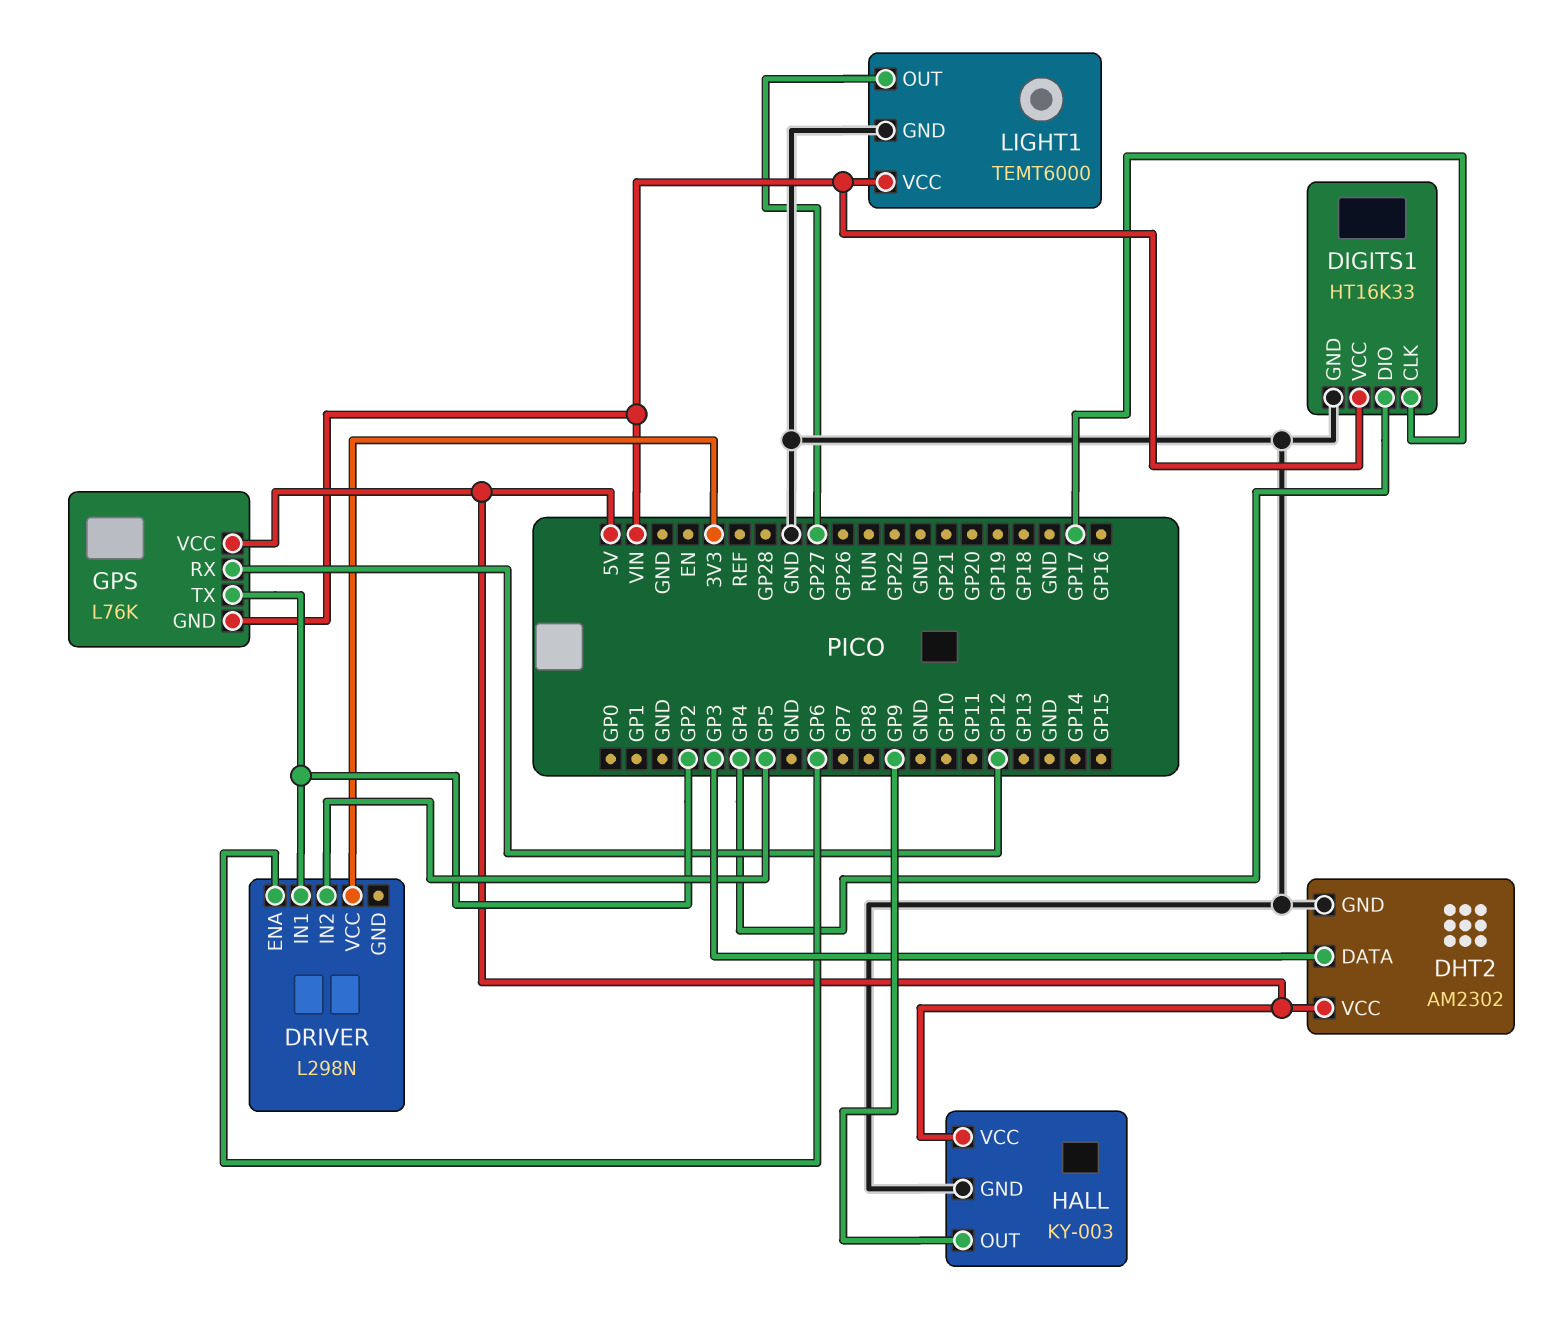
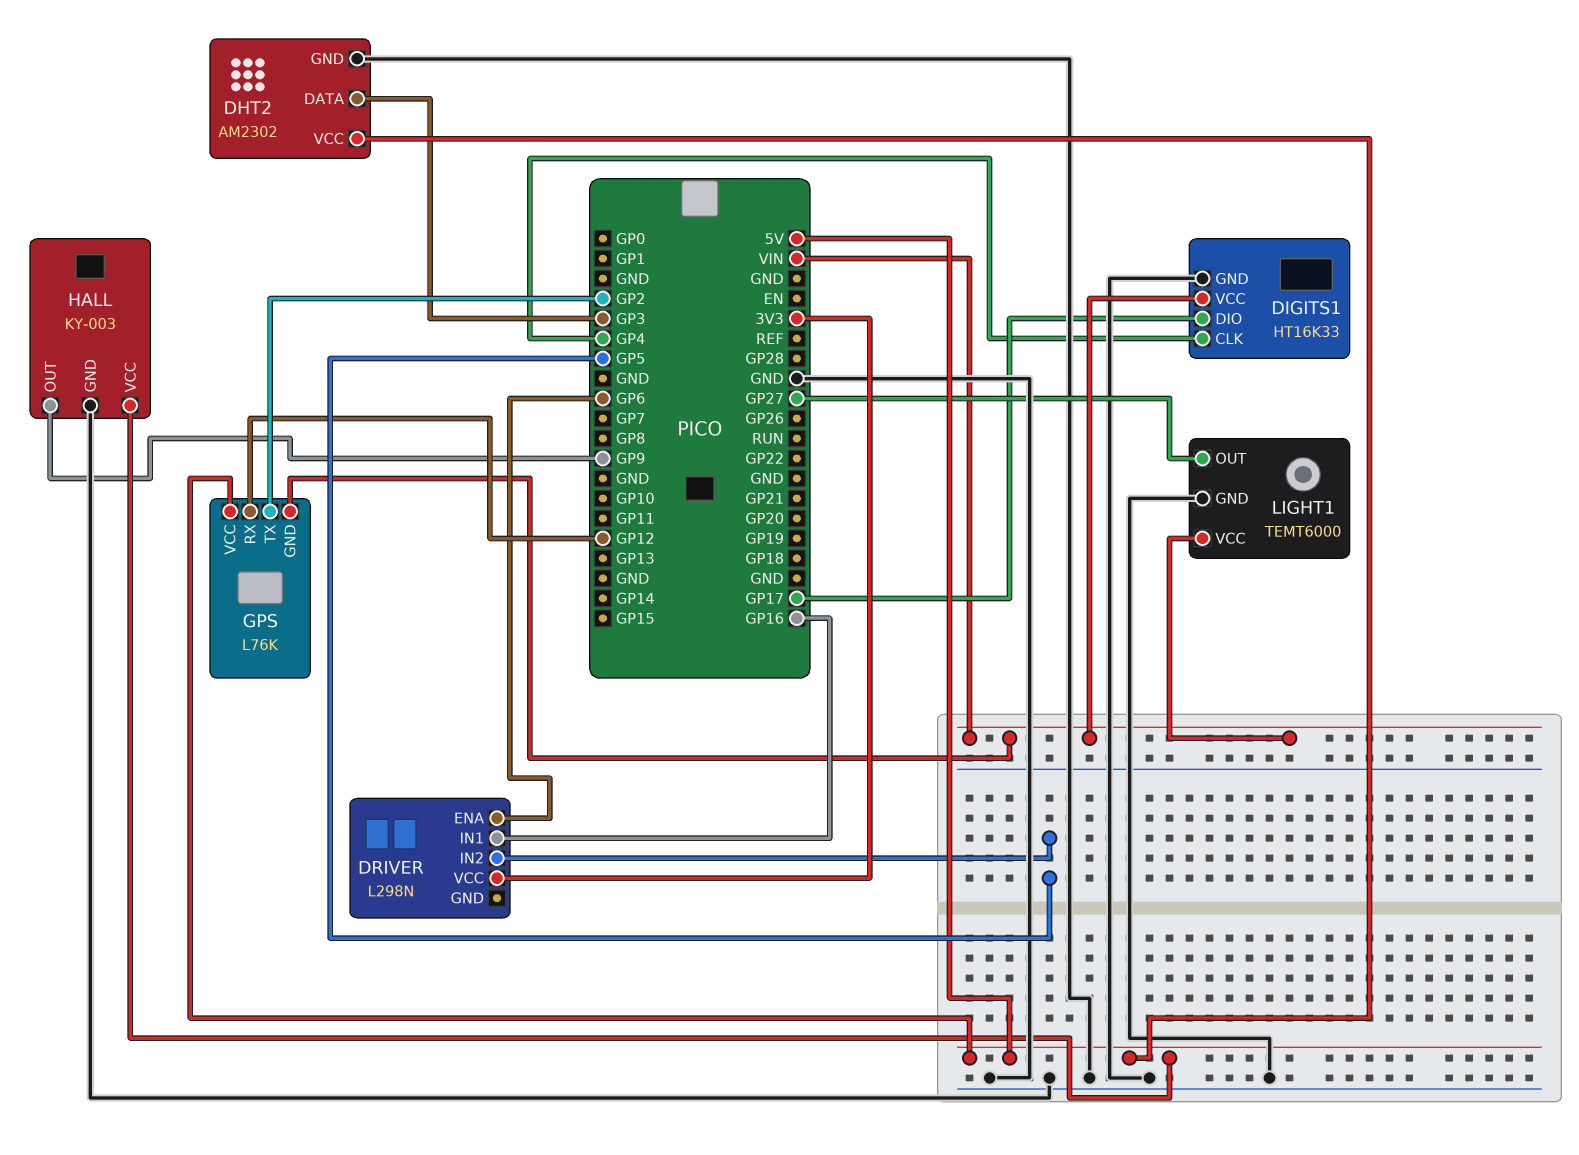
DIGITS1 pin CLK: GP17 -> GP4
DIGITS1 pin DIO: GP4 -> GP17
DRIVER pin IN1: GP2 -> GP16

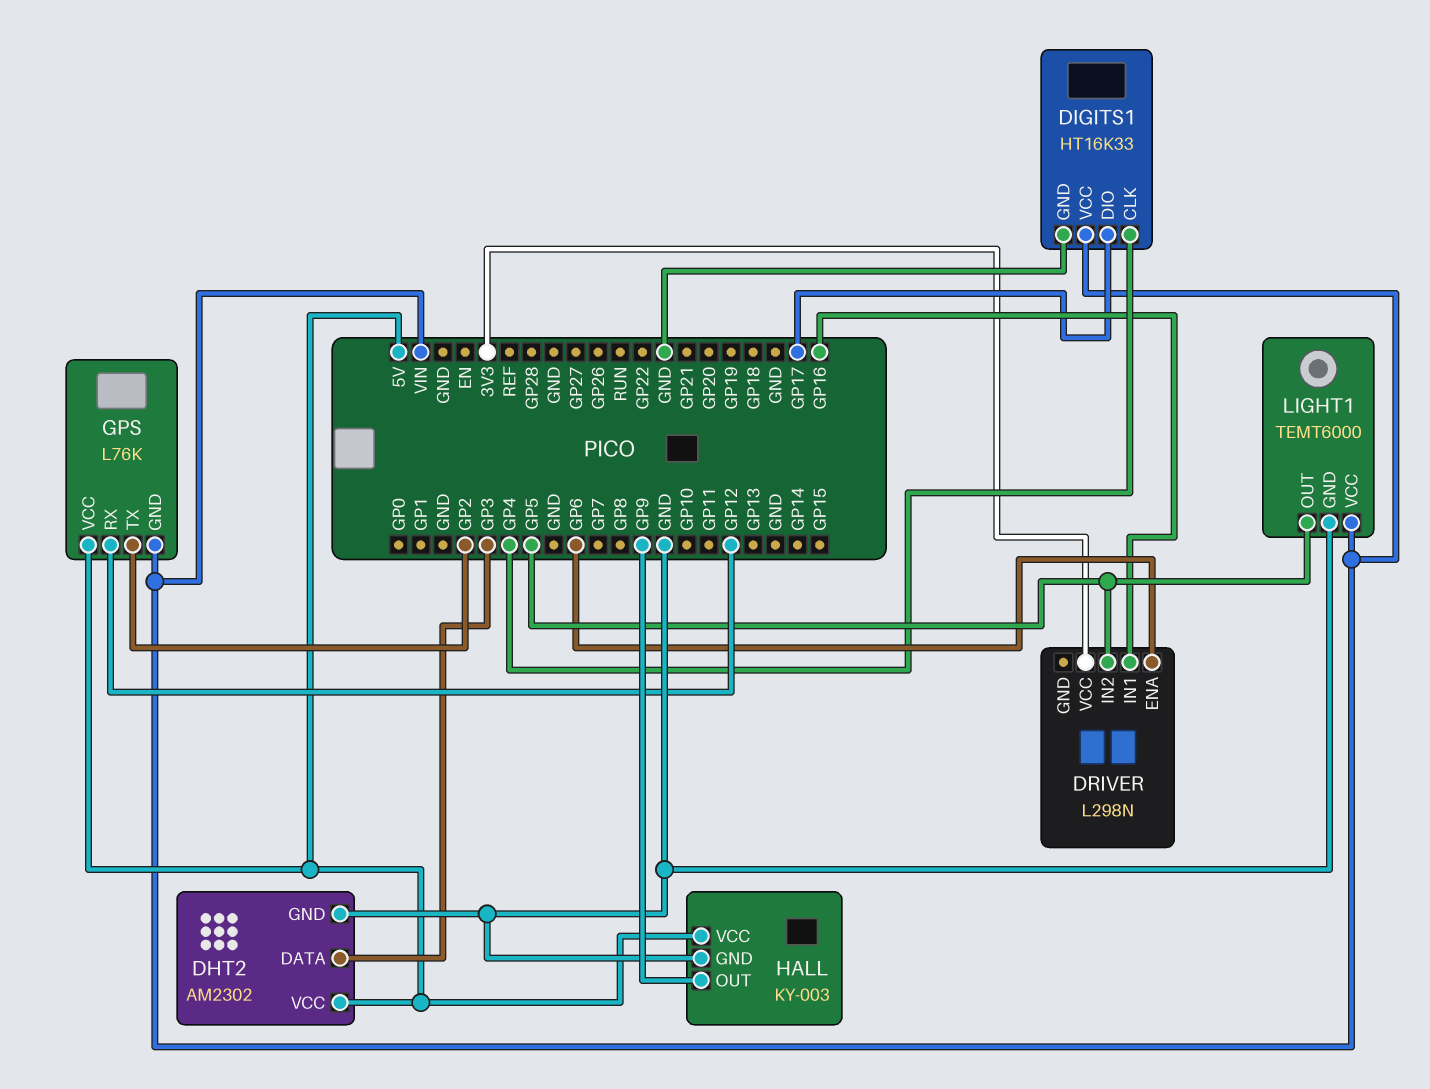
LIGHT1 pin OUT: GP27 -> GP5

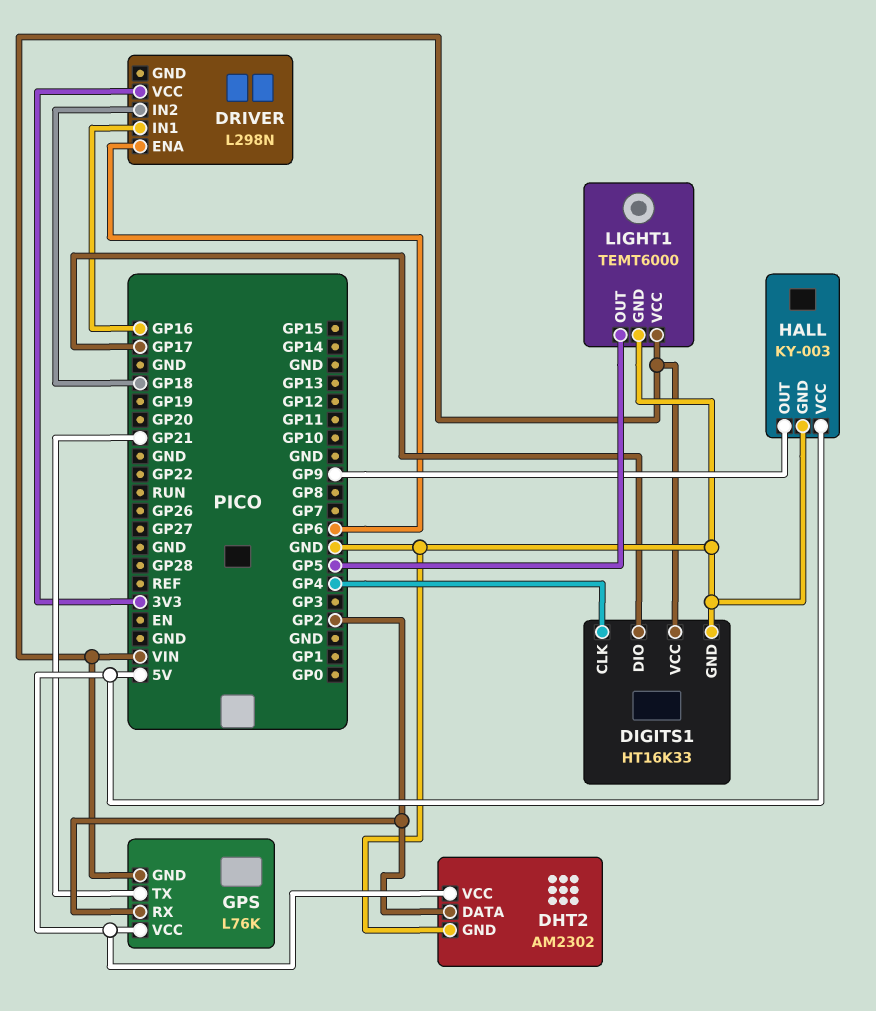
DHT2 pin DATA: GP3 -> GP2
DRIVER pin IN2: GP5 -> GP18
GPS pin RX: GP12 -> GP2
GPS pin TX: GP2 -> GP21

